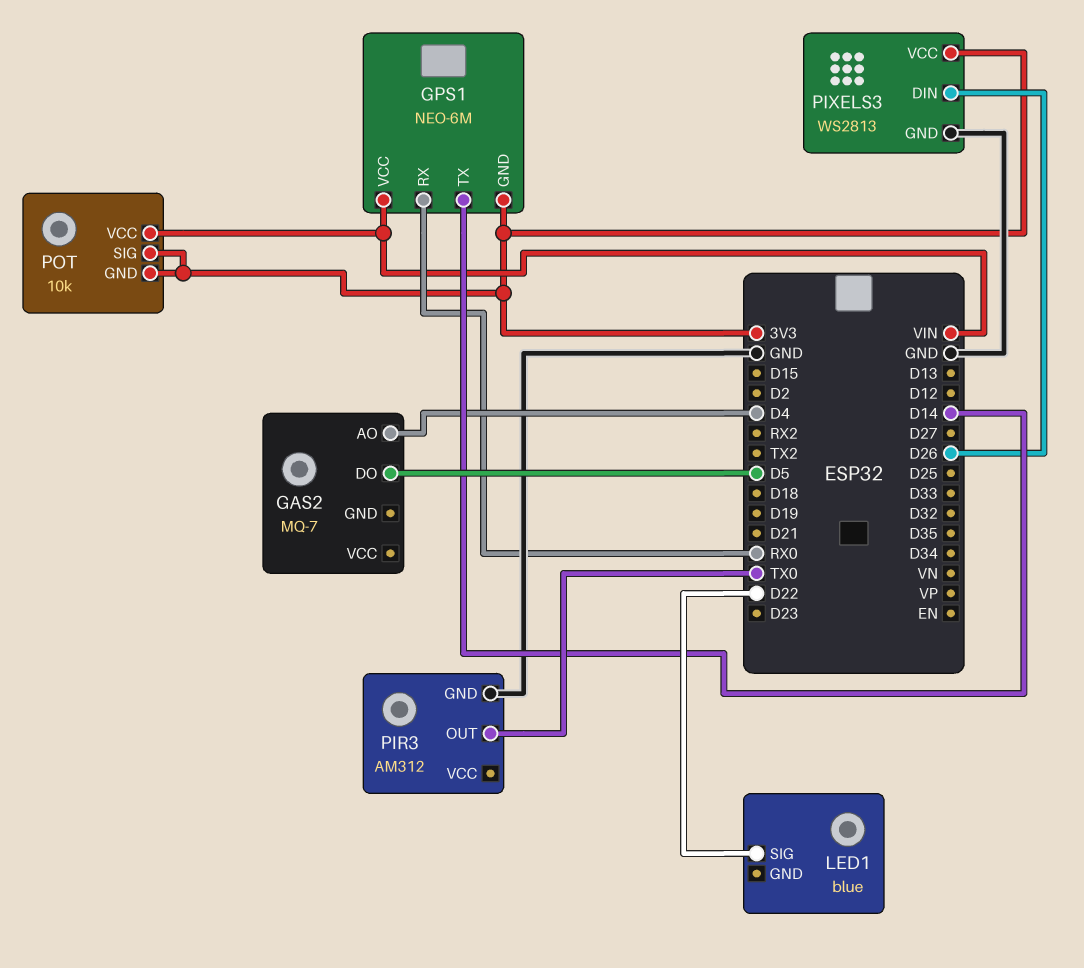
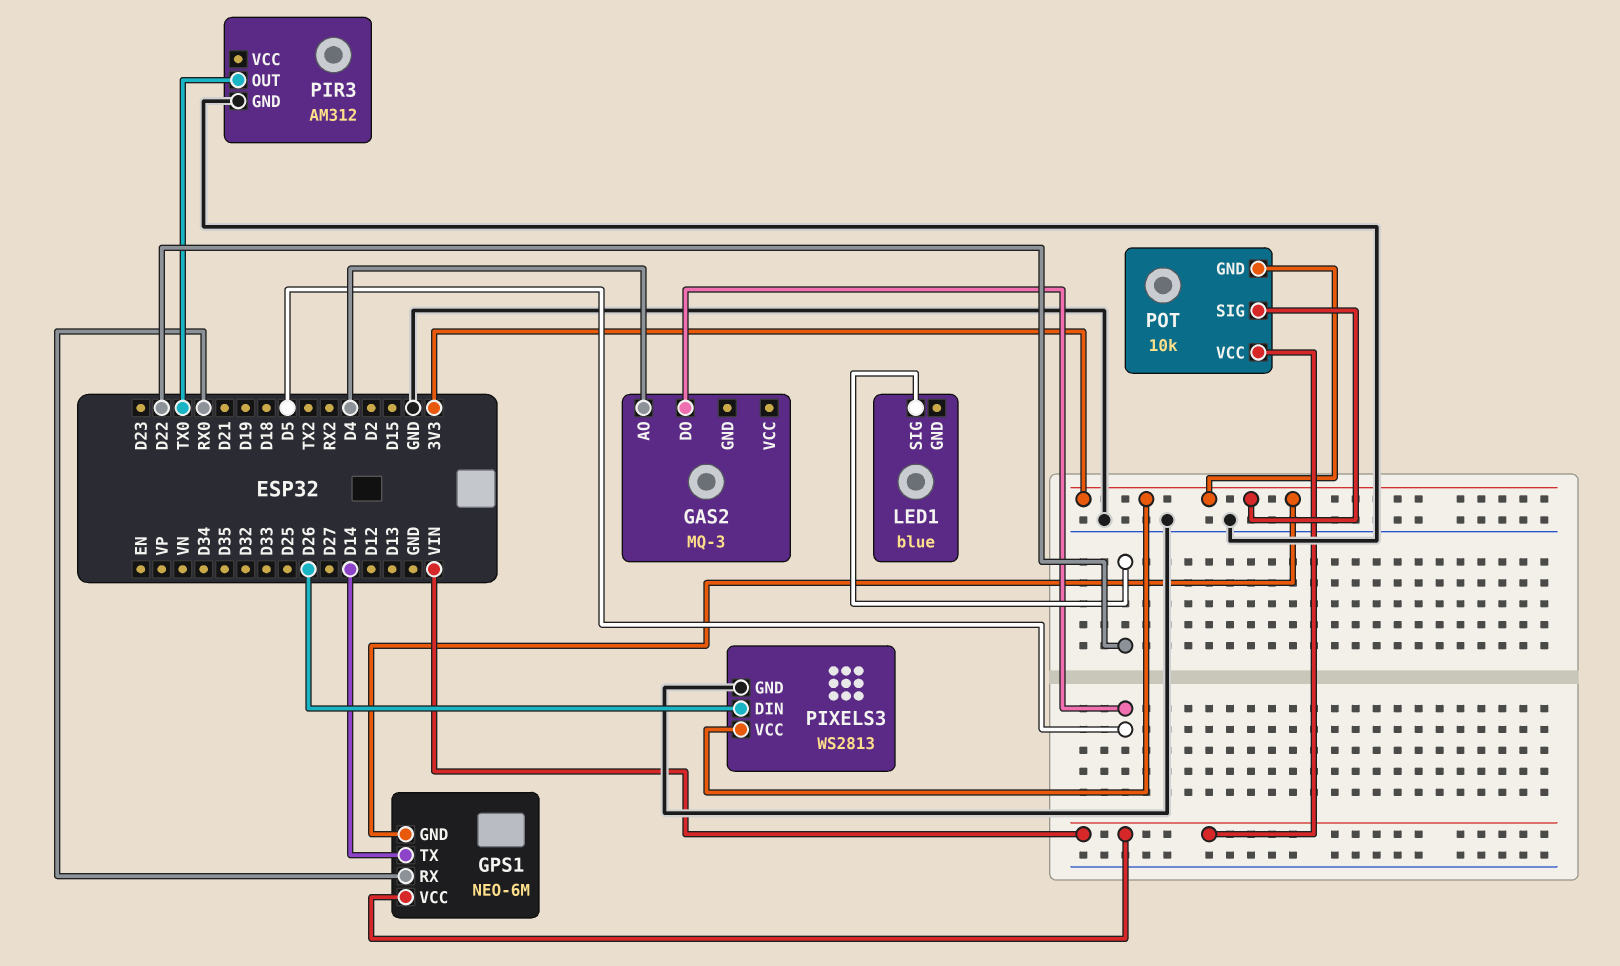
GAS2: MQ-7 -> MQ-3

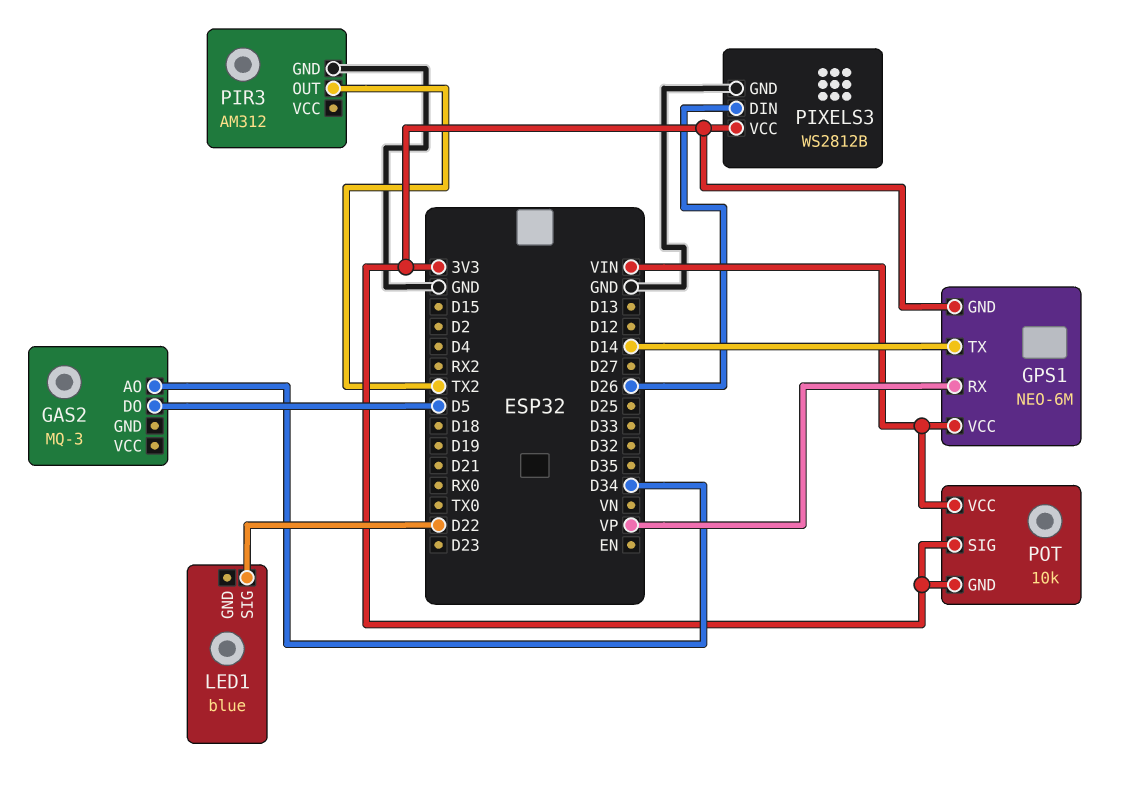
GAS2 pin AO: D4 -> D34
GPS1 pin RX: RX0 -> VP
PIR3 pin OUT: TX0 -> TX2
PIXELS3: WS2813 -> WS2812B

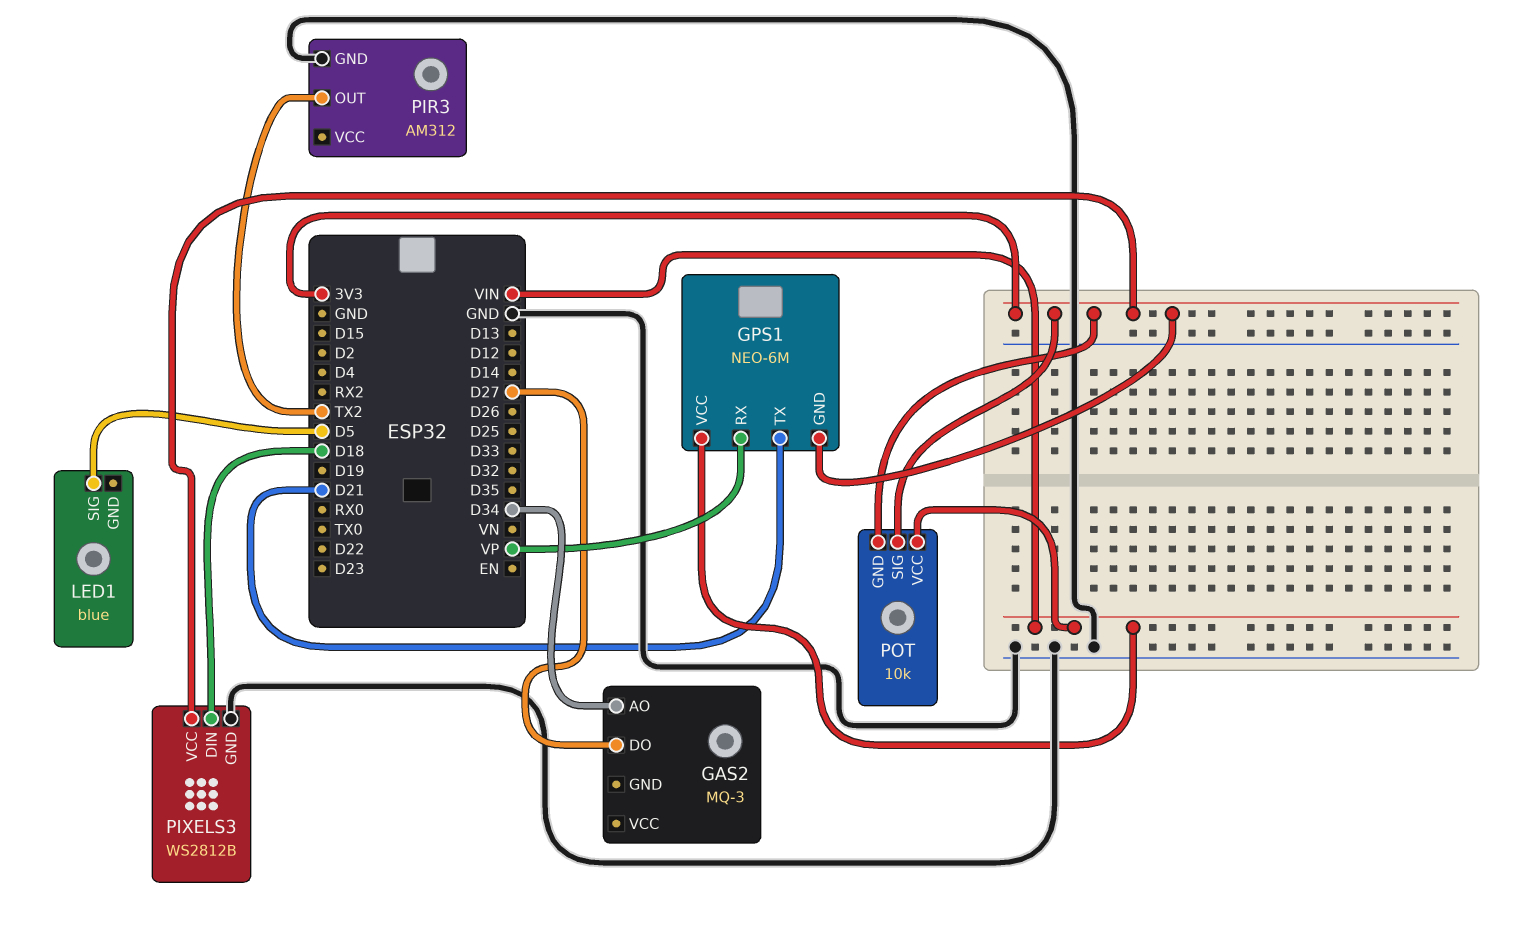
GAS2 pin DO: D5 -> D27
GPS1 pin TX: D14 -> D21
LED1 pin SIG: D22 -> D5
PIXELS3 pin DIN: D26 -> D18

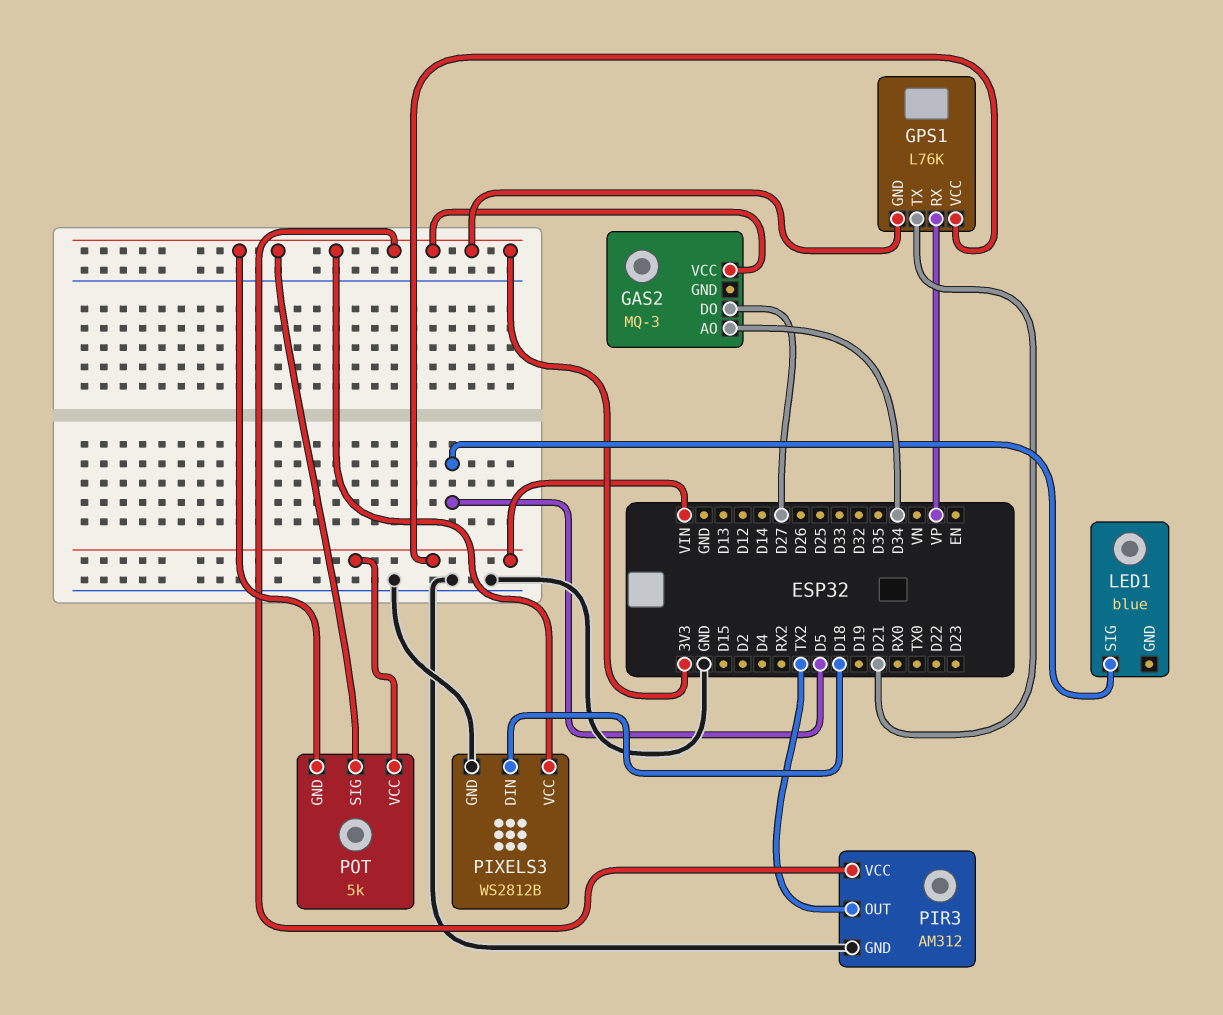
GAS2 pin VCC: none -> 3V3
GPS1: NEO-6M -> L76K
PIR3 pin VCC: none -> 3V3
POT: 10k -> 5k

